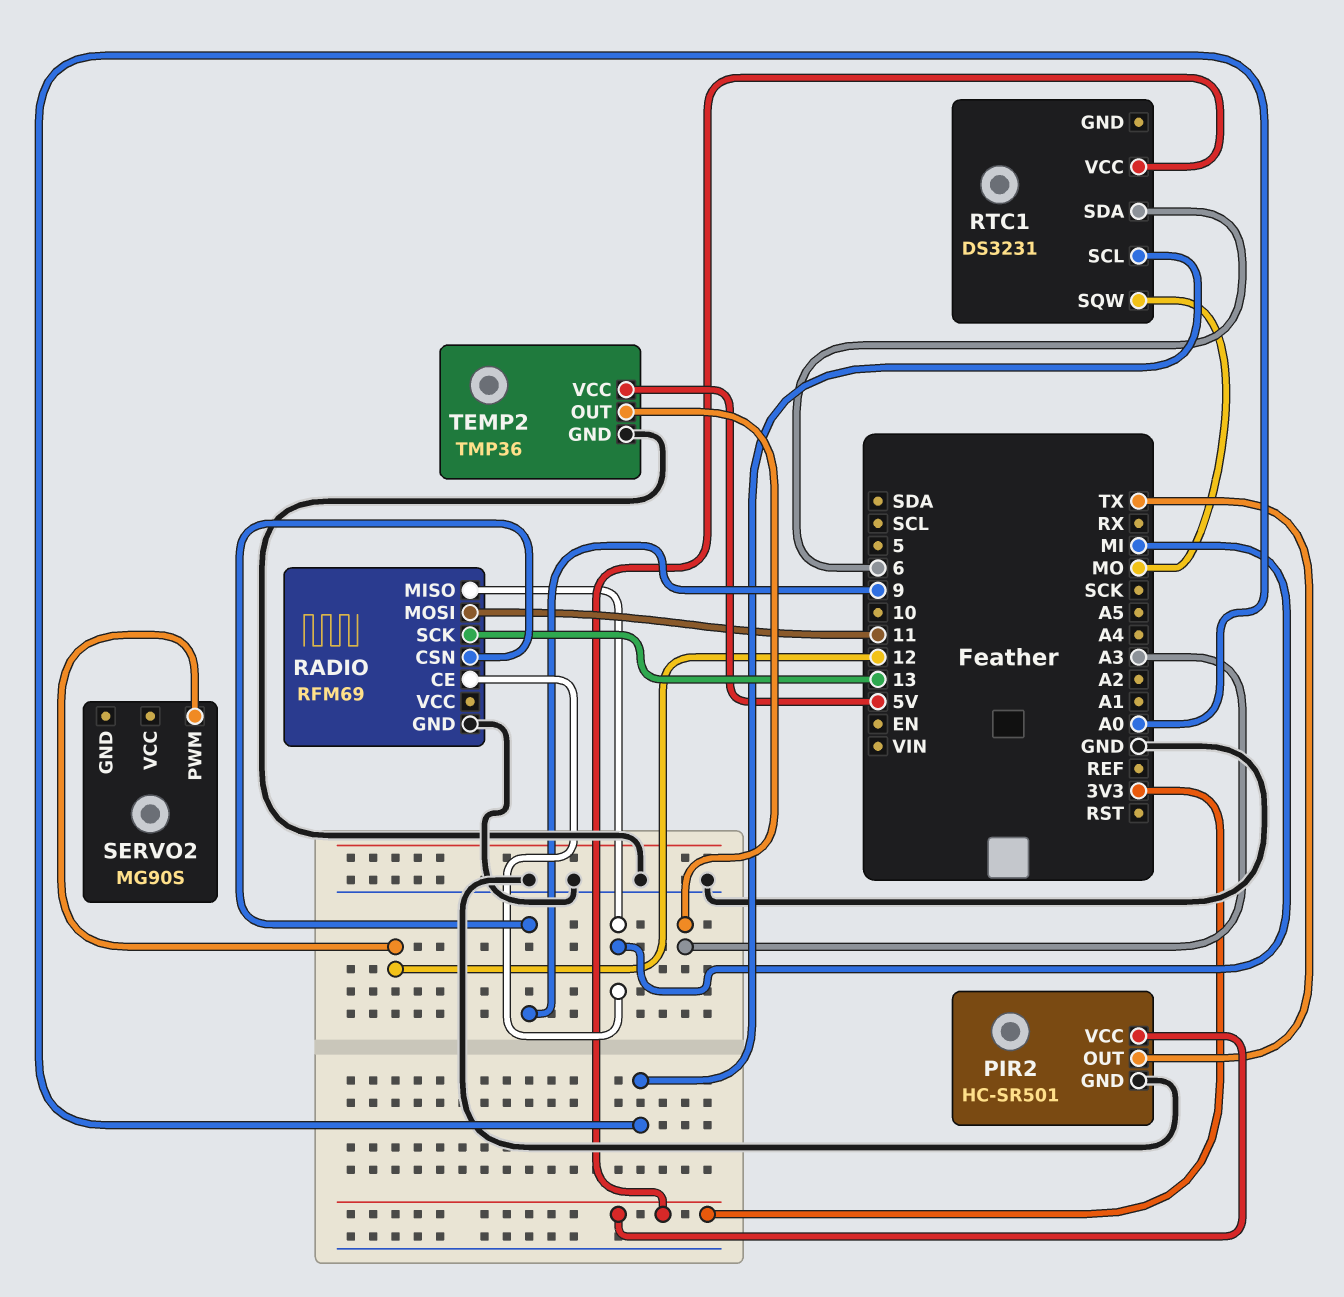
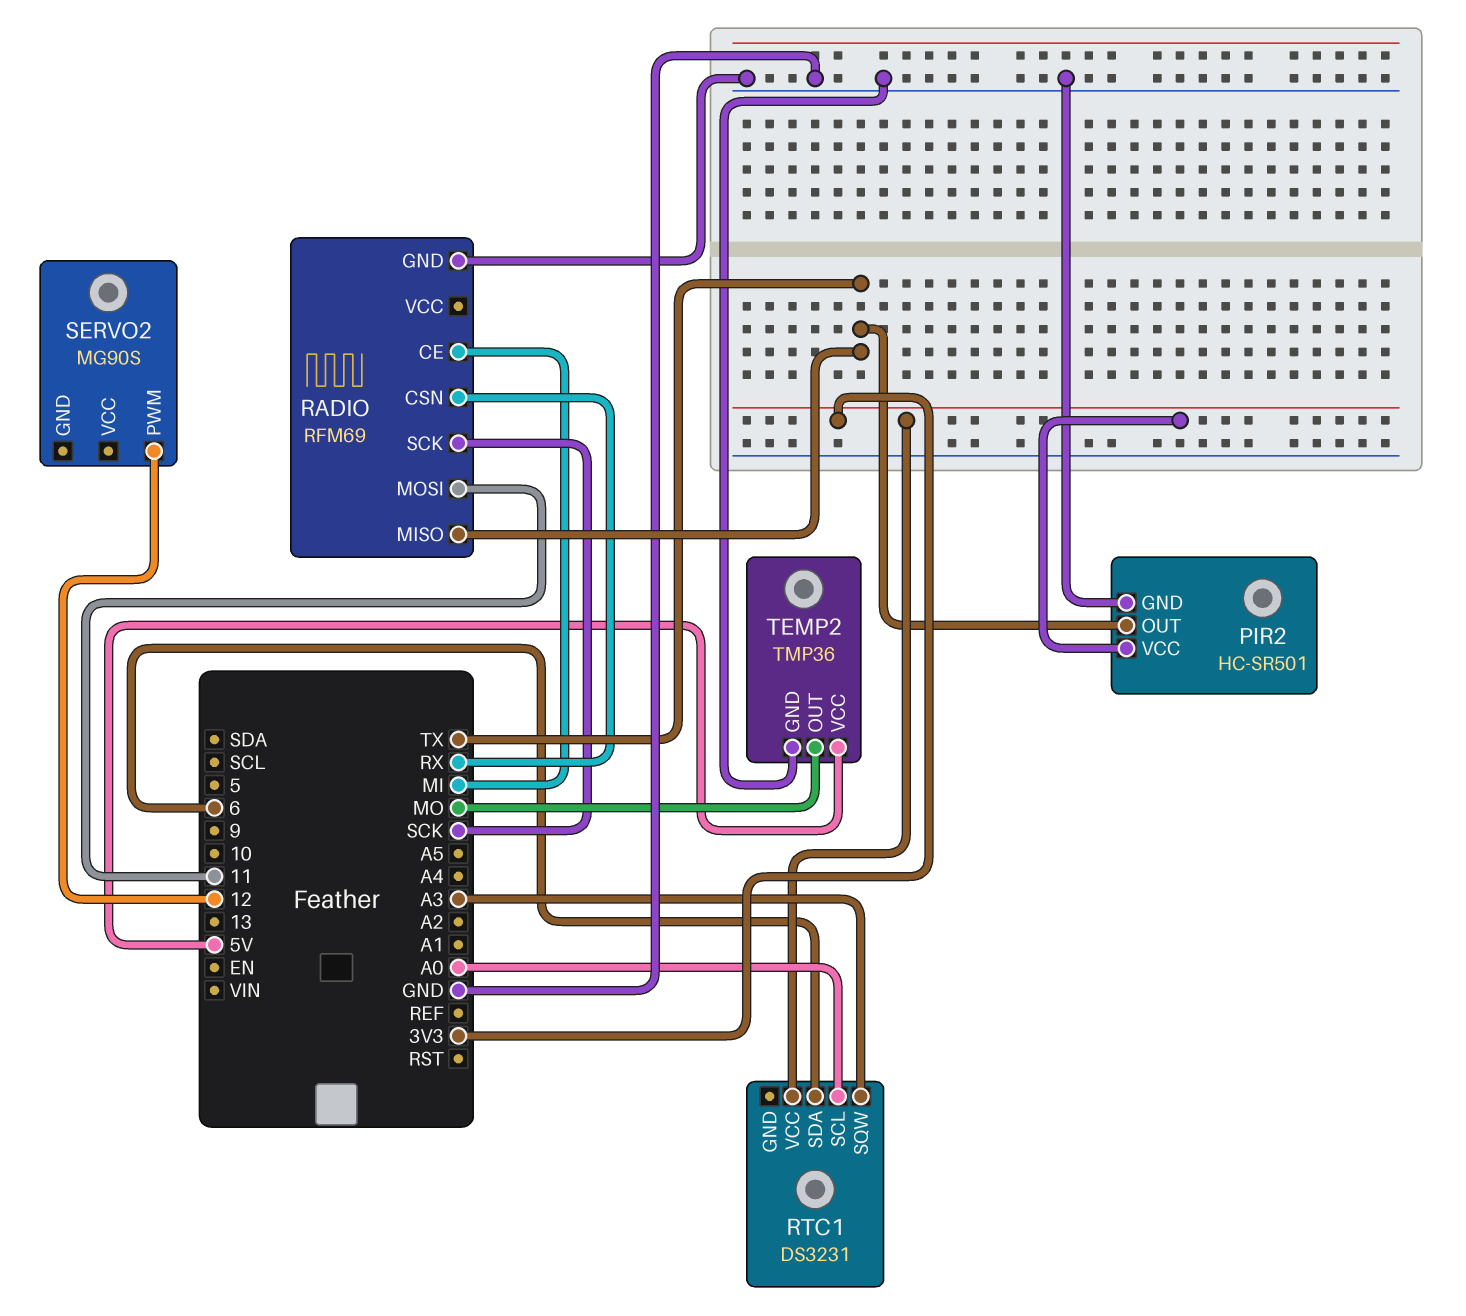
RADIO pin CSN: 9 -> RX
RADIO pin MISO: MI -> TX
RADIO pin SCK: 13 -> SCK
RTC1 pin SQW: MO -> A3
TEMP2 pin OUT: A3 -> MO

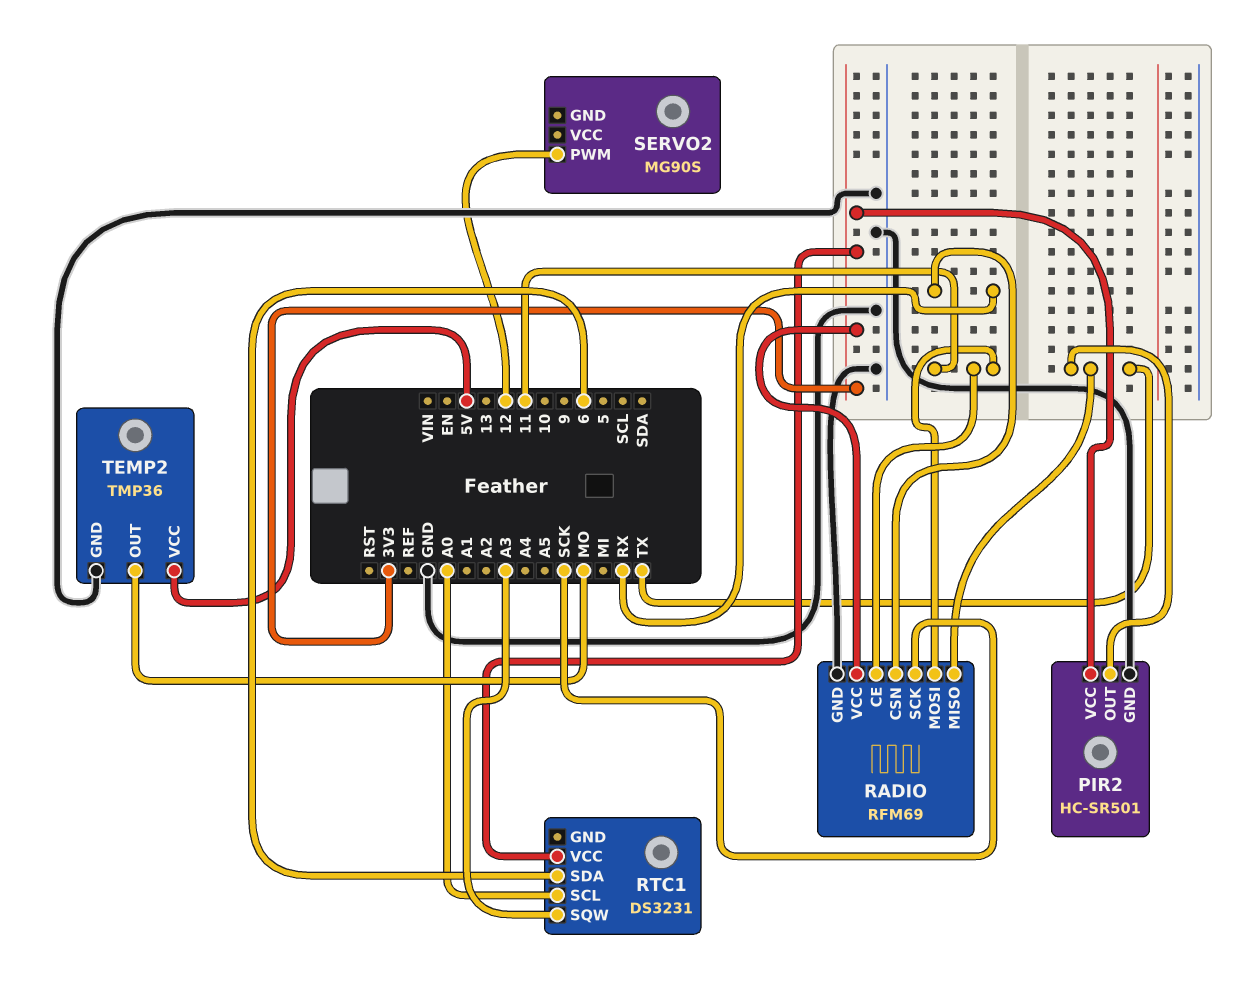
RADIO pin CE: MI -> 11
RADIO pin VCC: none -> 3V3

